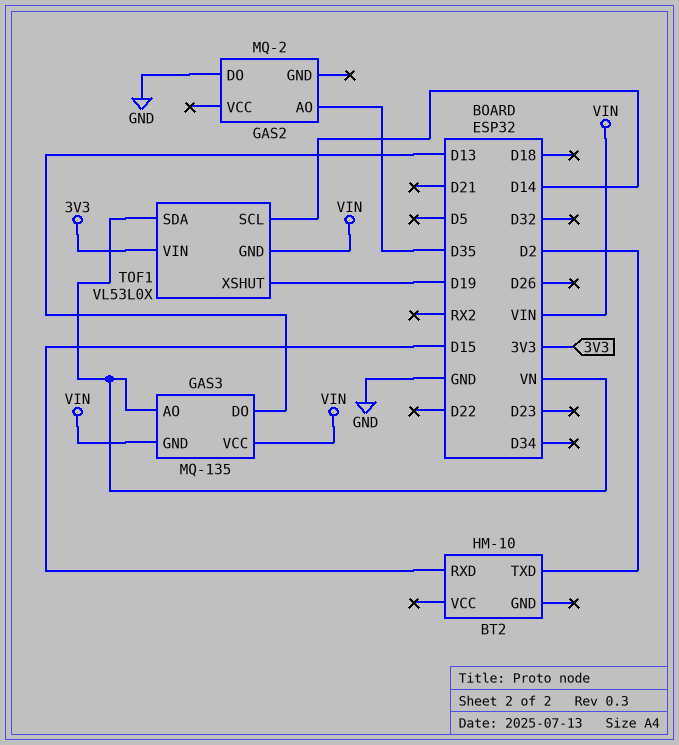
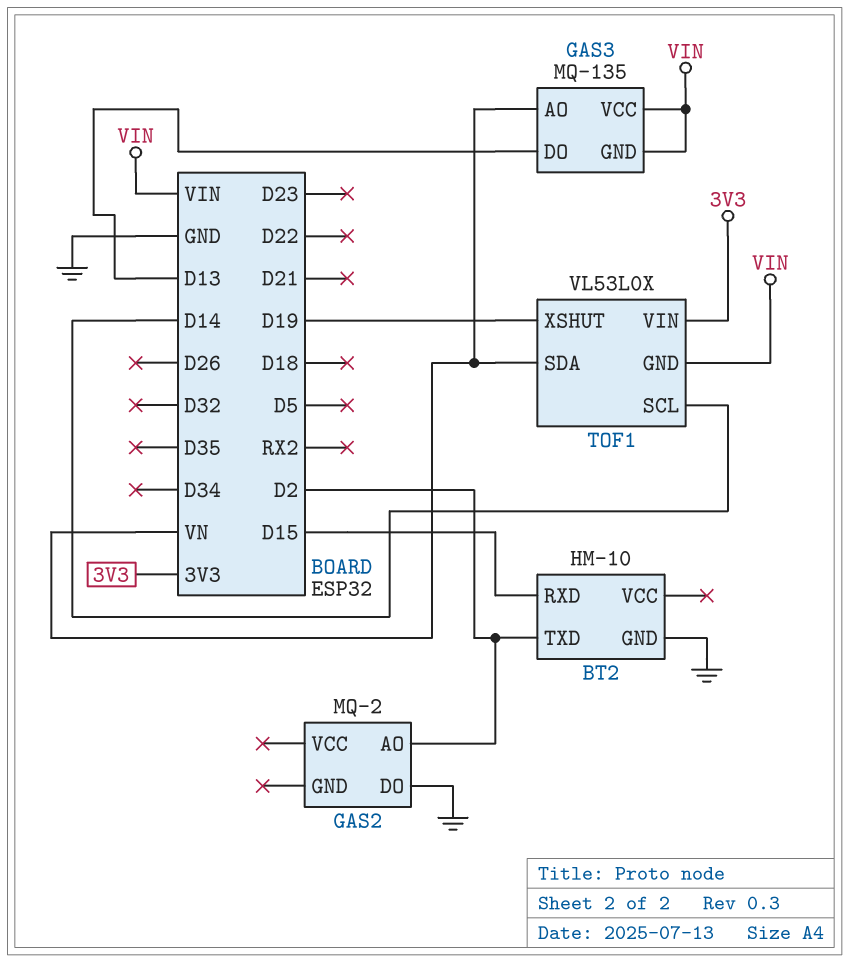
BT2 pin GND: none -> GND
GAS2 pin AO: D35 -> D2

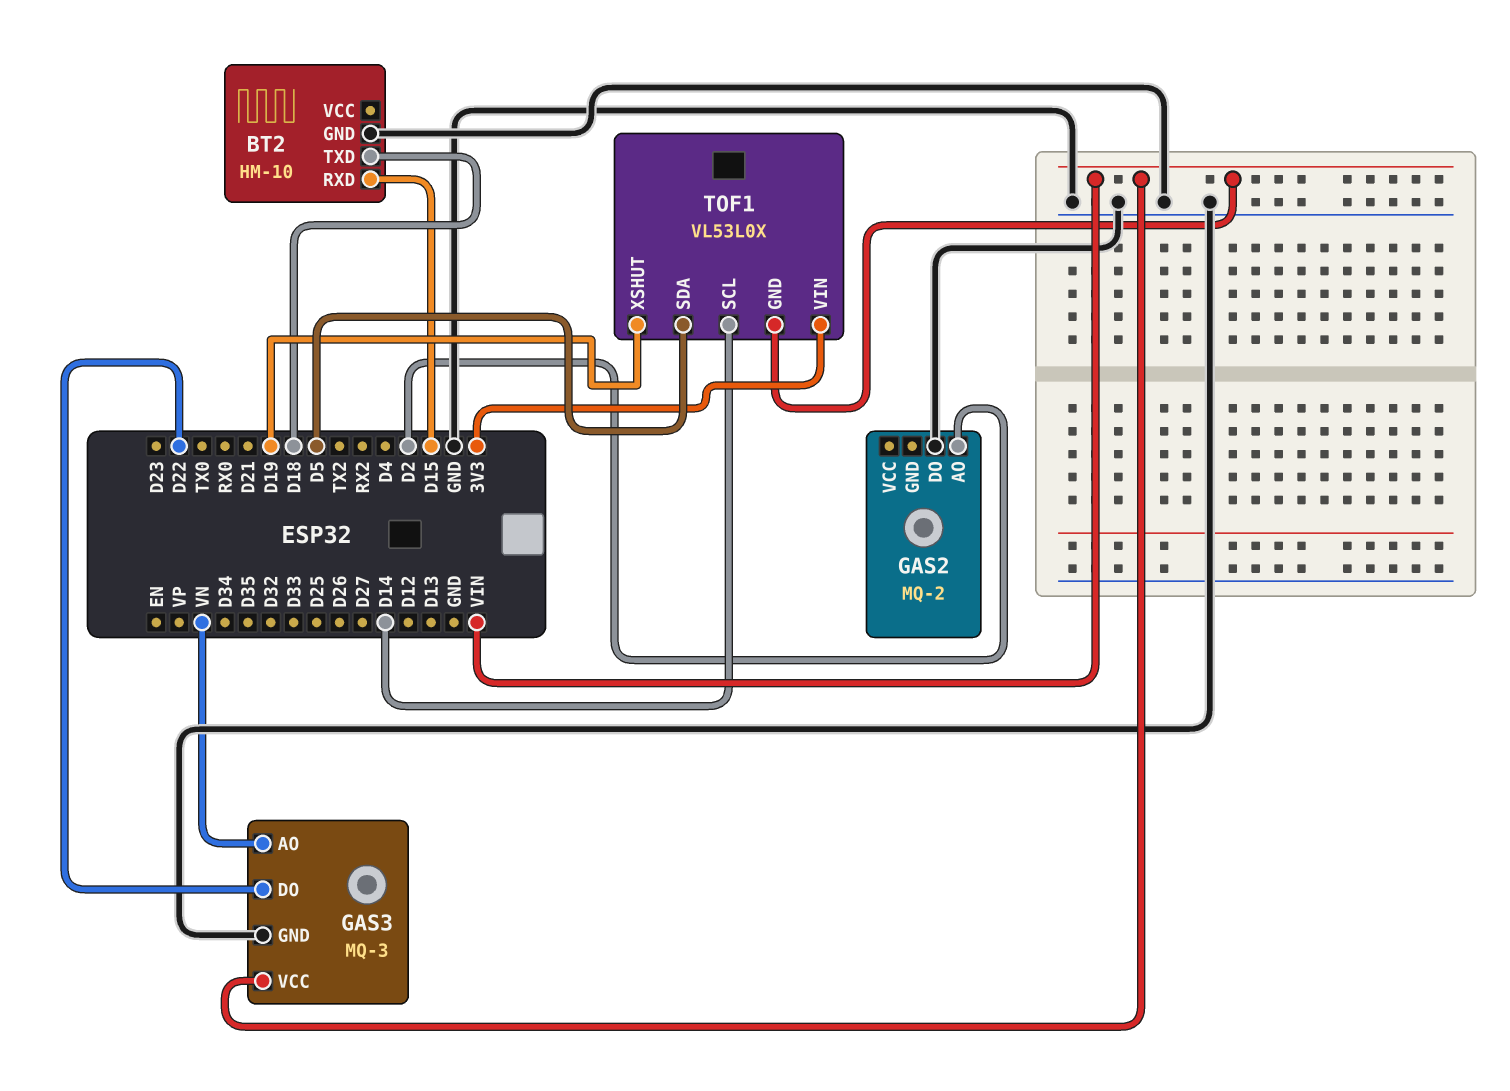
BT2 pin TXD: D2 -> D18
GAS3: MQ-135 -> MQ-3
GAS3 pin DO: D13 -> D22
GAS3 pin GND: VIN -> GND
TOF1 pin SDA: VN -> D5

